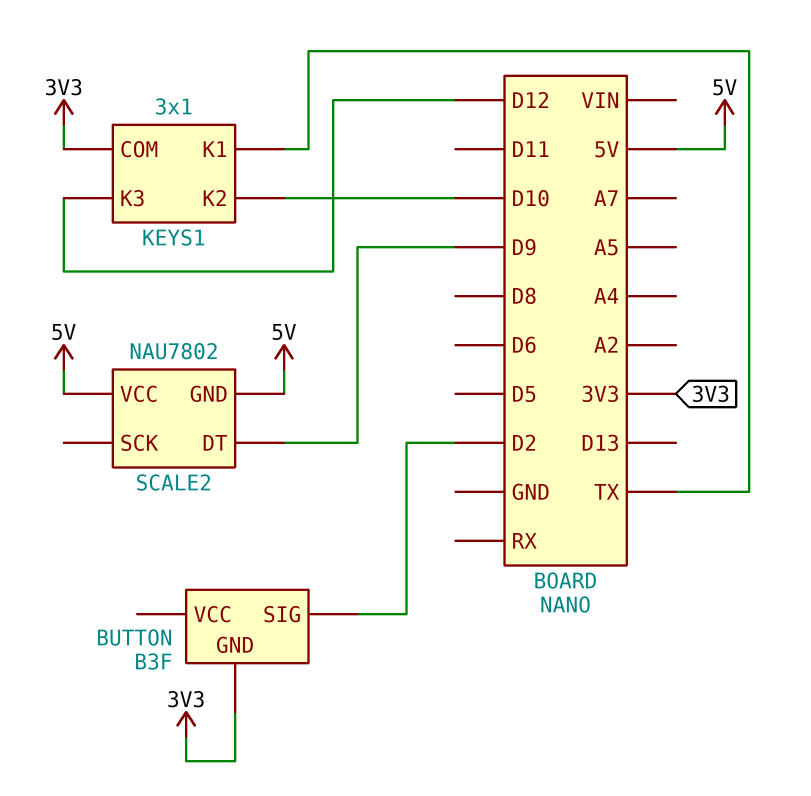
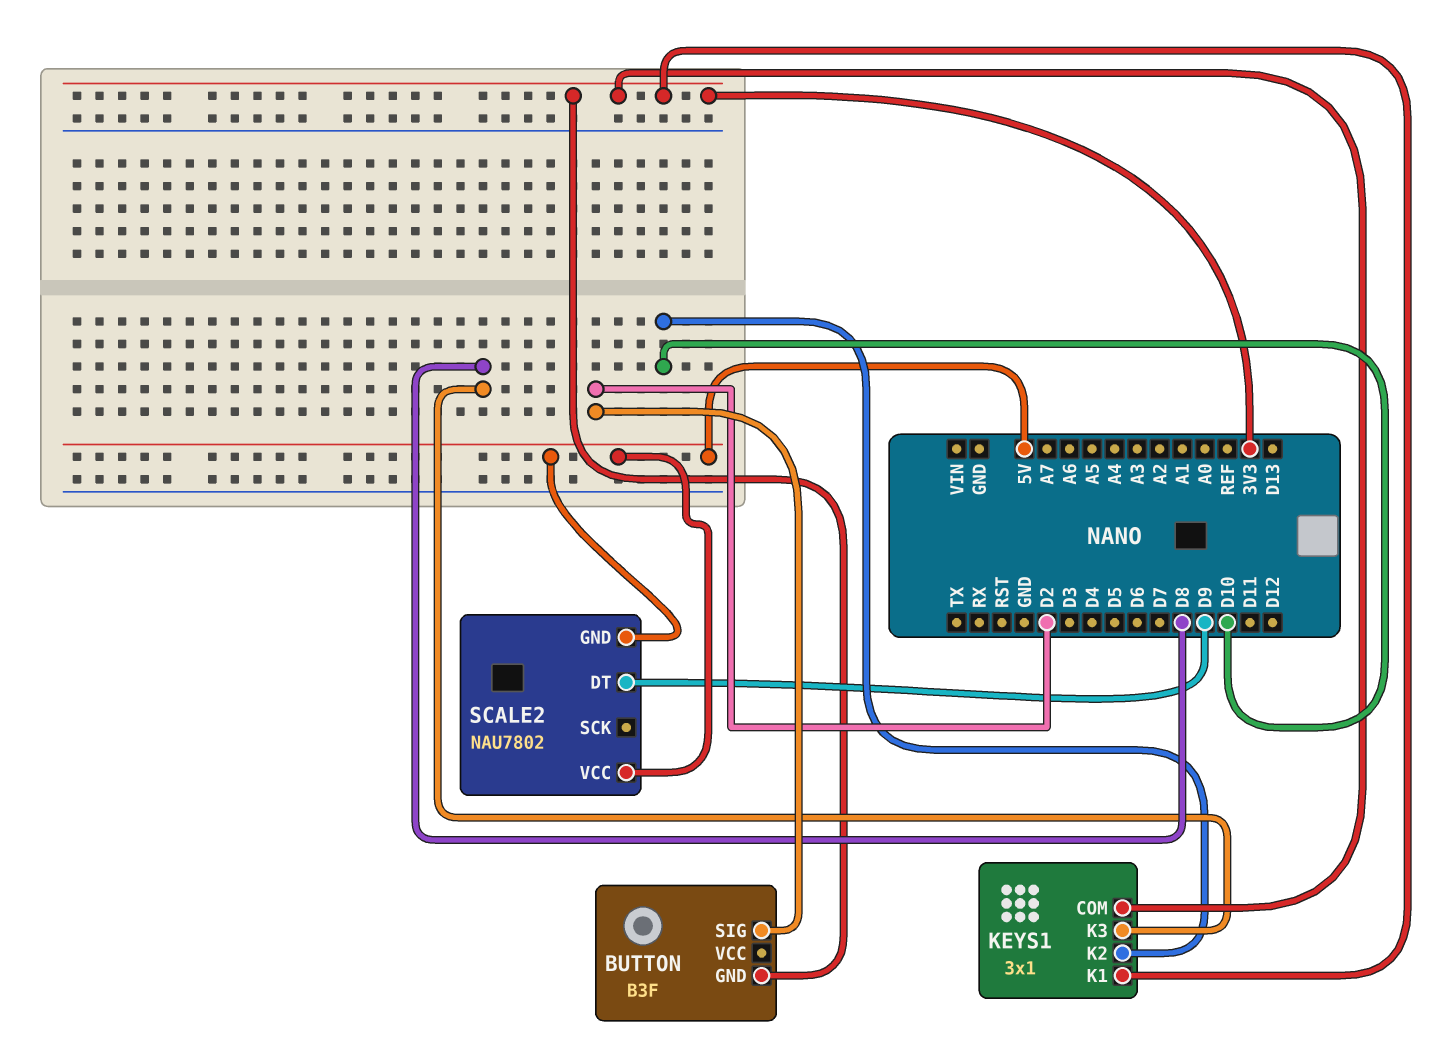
KEYS1 pin K1: TX -> 3V3
KEYS1 pin K3: D12 -> D8

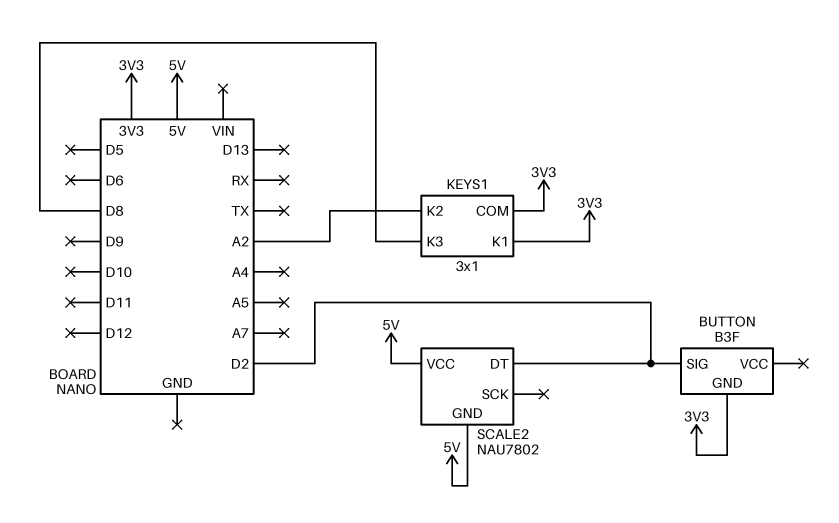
KEYS1 pin K2: D10 -> A2
SCALE2 pin DT: D9 -> D2

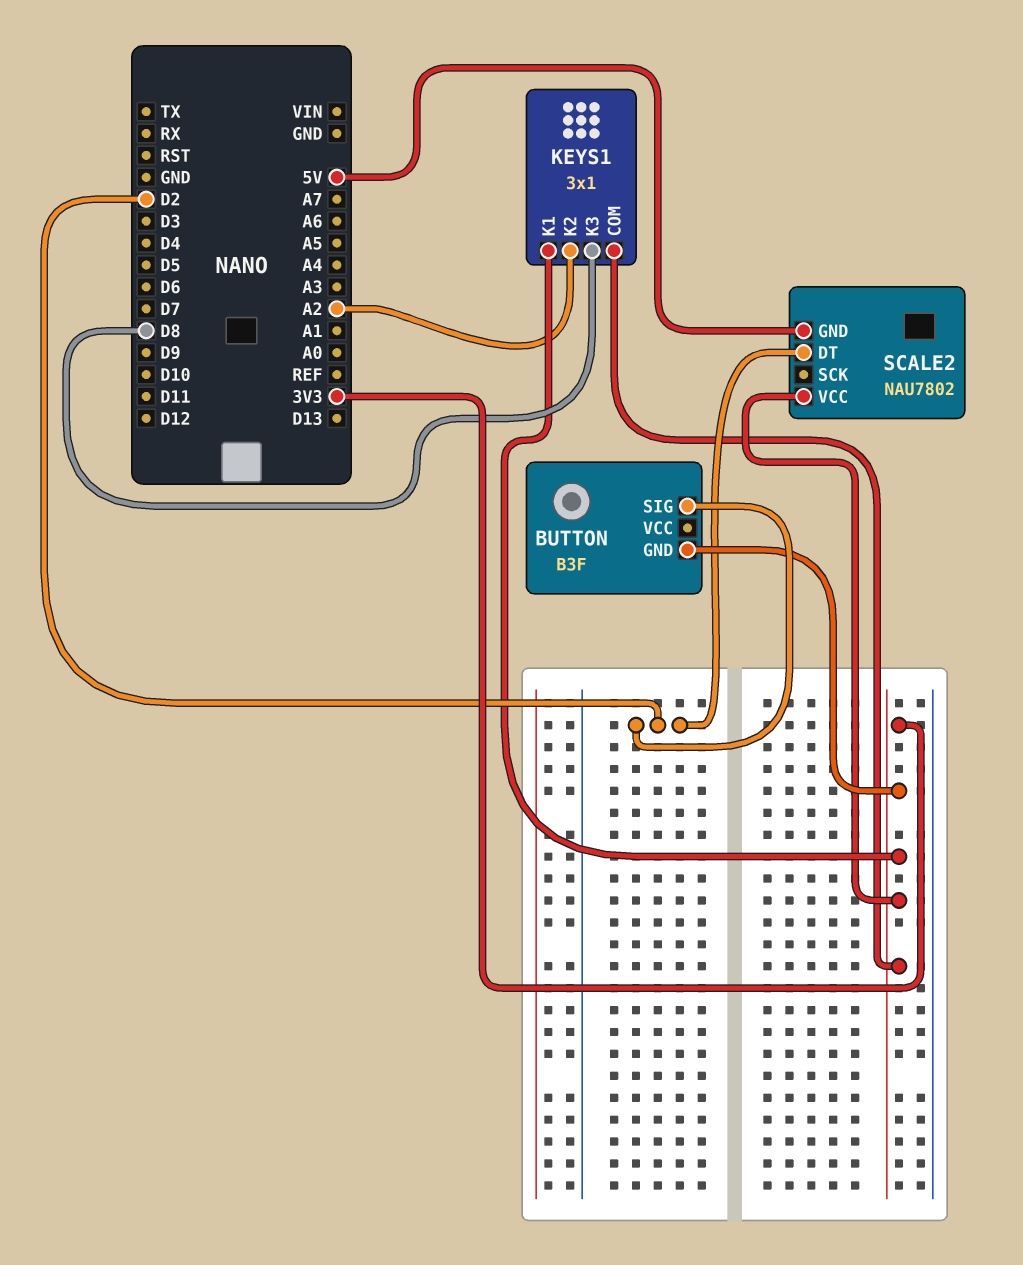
SCALE2 pin VCC: 5V -> 3V3

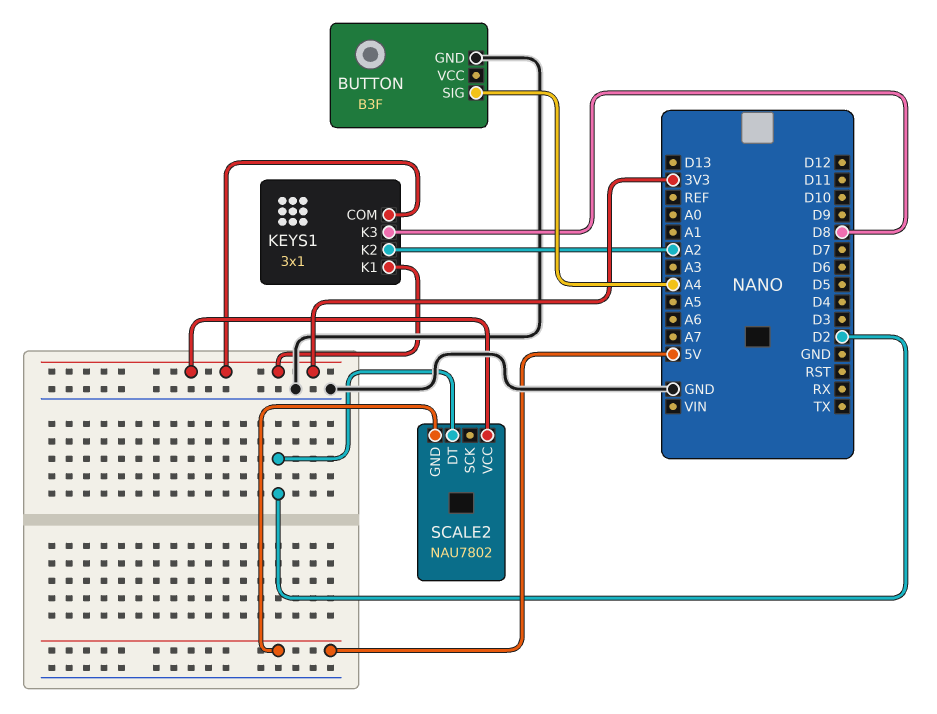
BUTTON pin GND: 3V3 -> GND
BUTTON pin SIG: D2 -> A4

